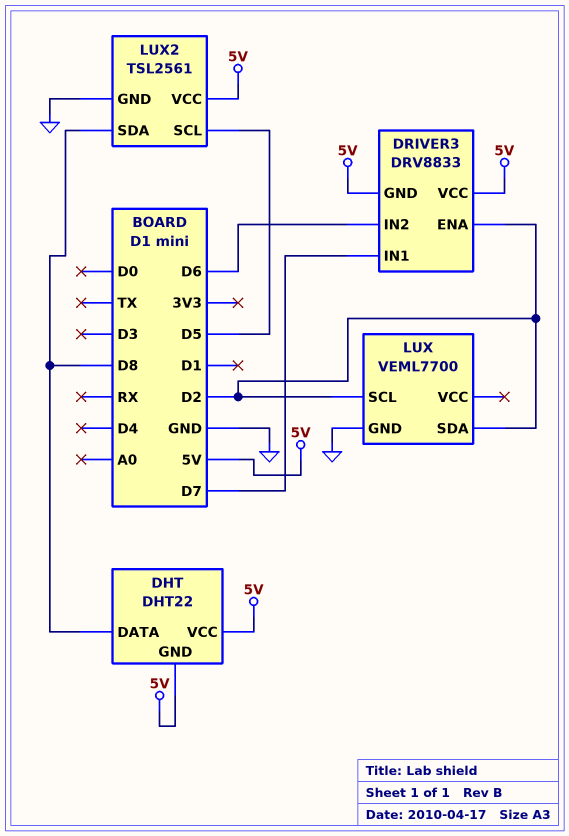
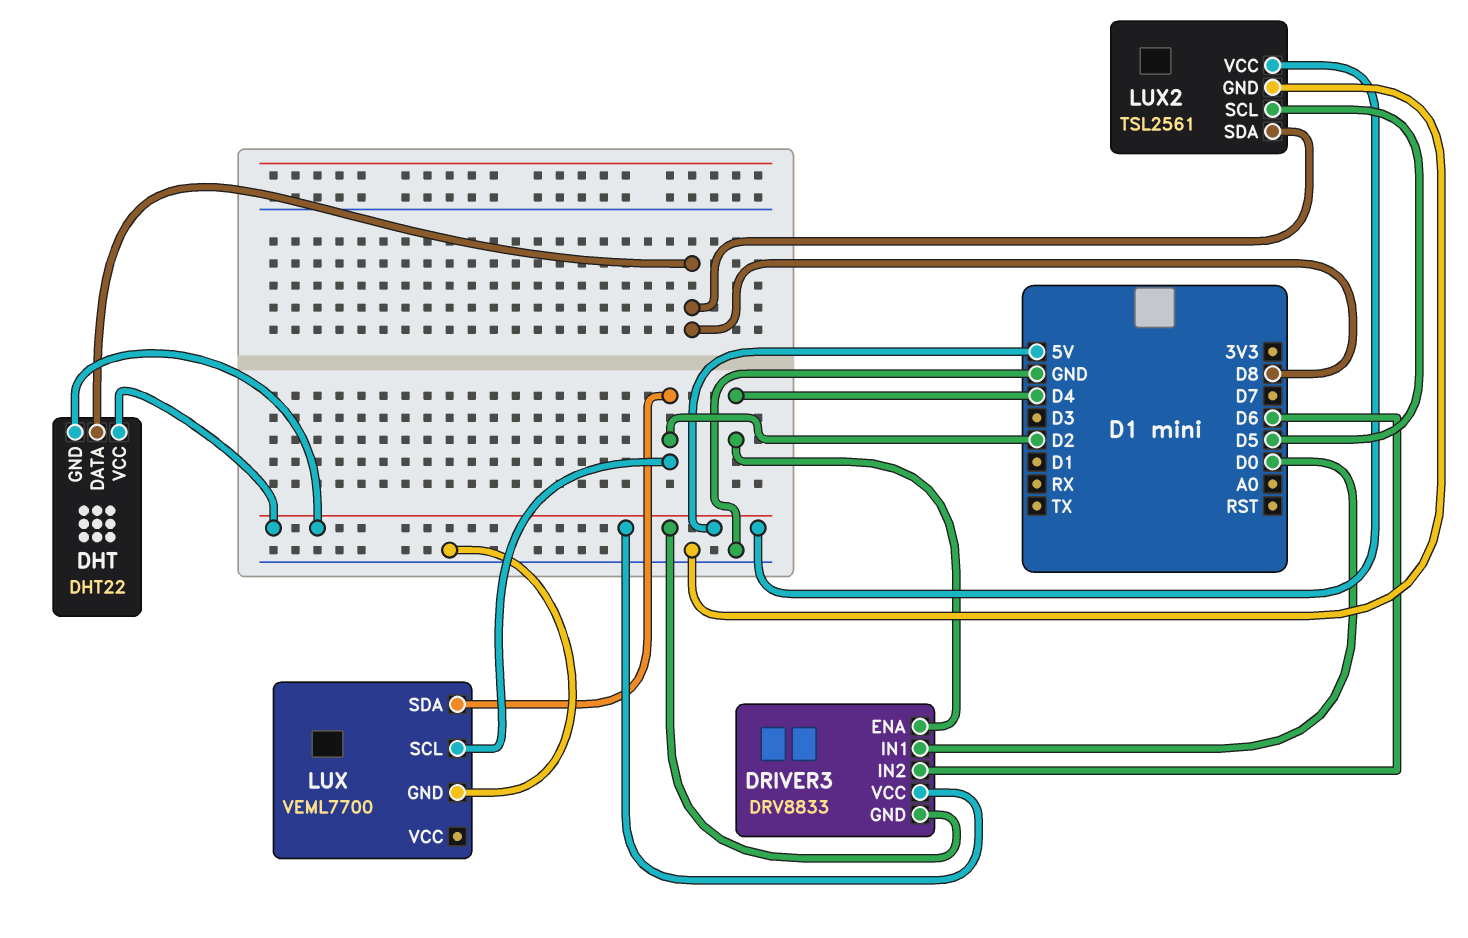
DRIVER3 pin ENA: D2 -> D4
DRIVER3 pin IN1: D7 -> D0

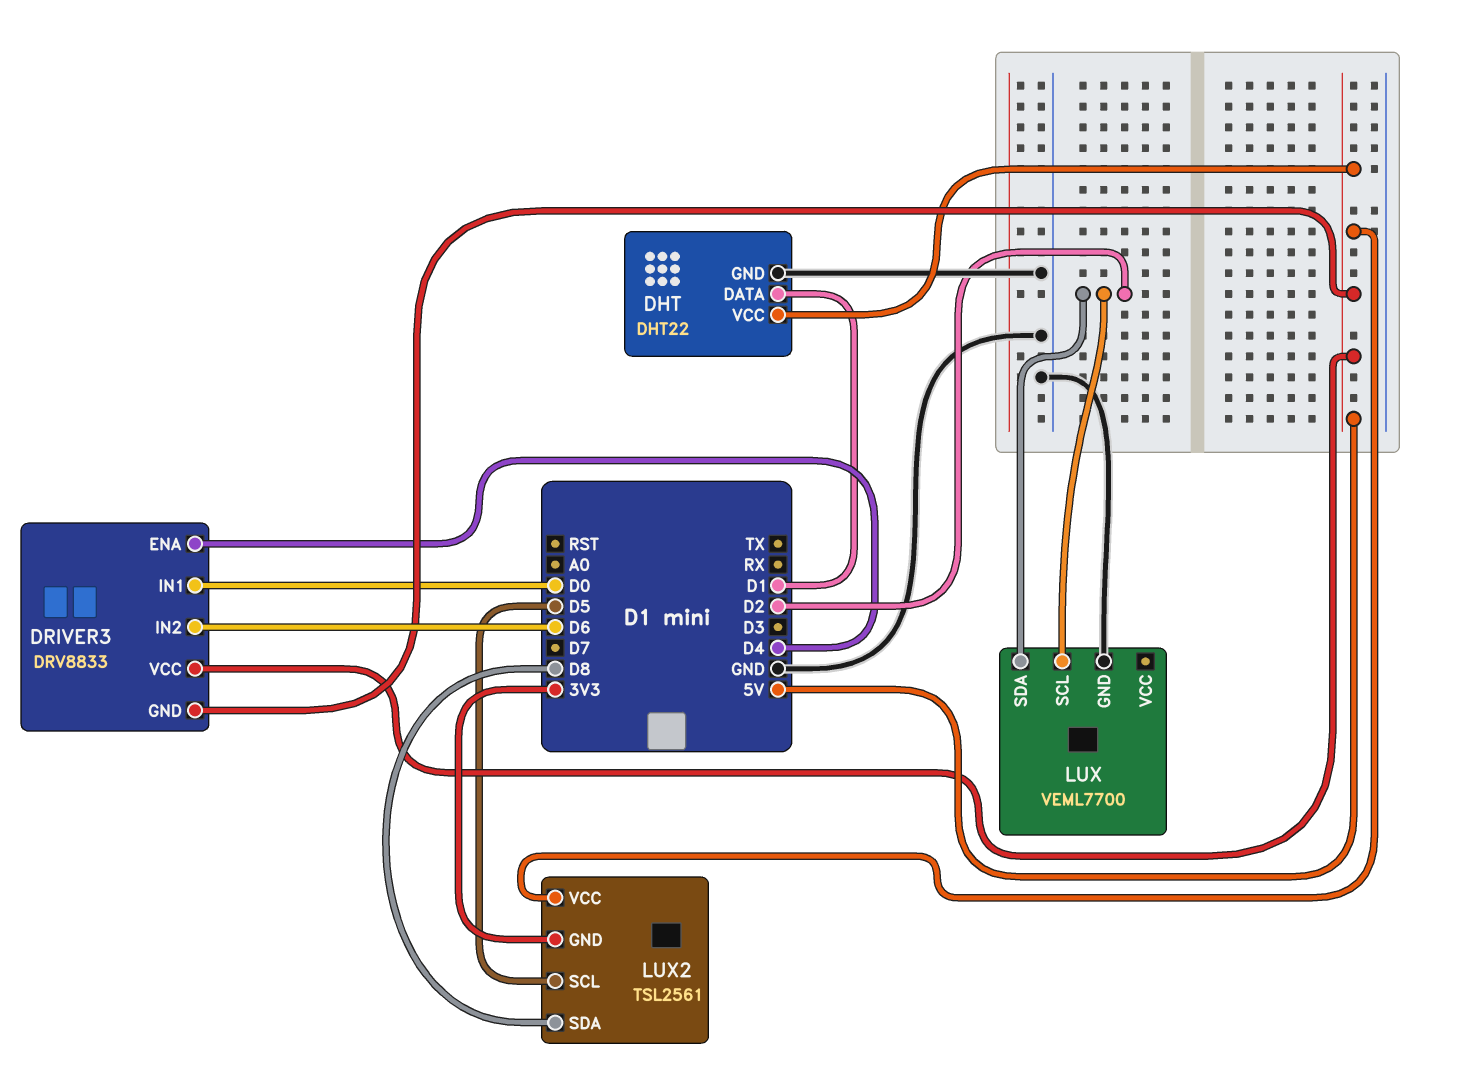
DHT pin DATA: D8 -> D1
DHT pin GND: 5V -> GND
LUX2 pin GND: GND -> 3V3

